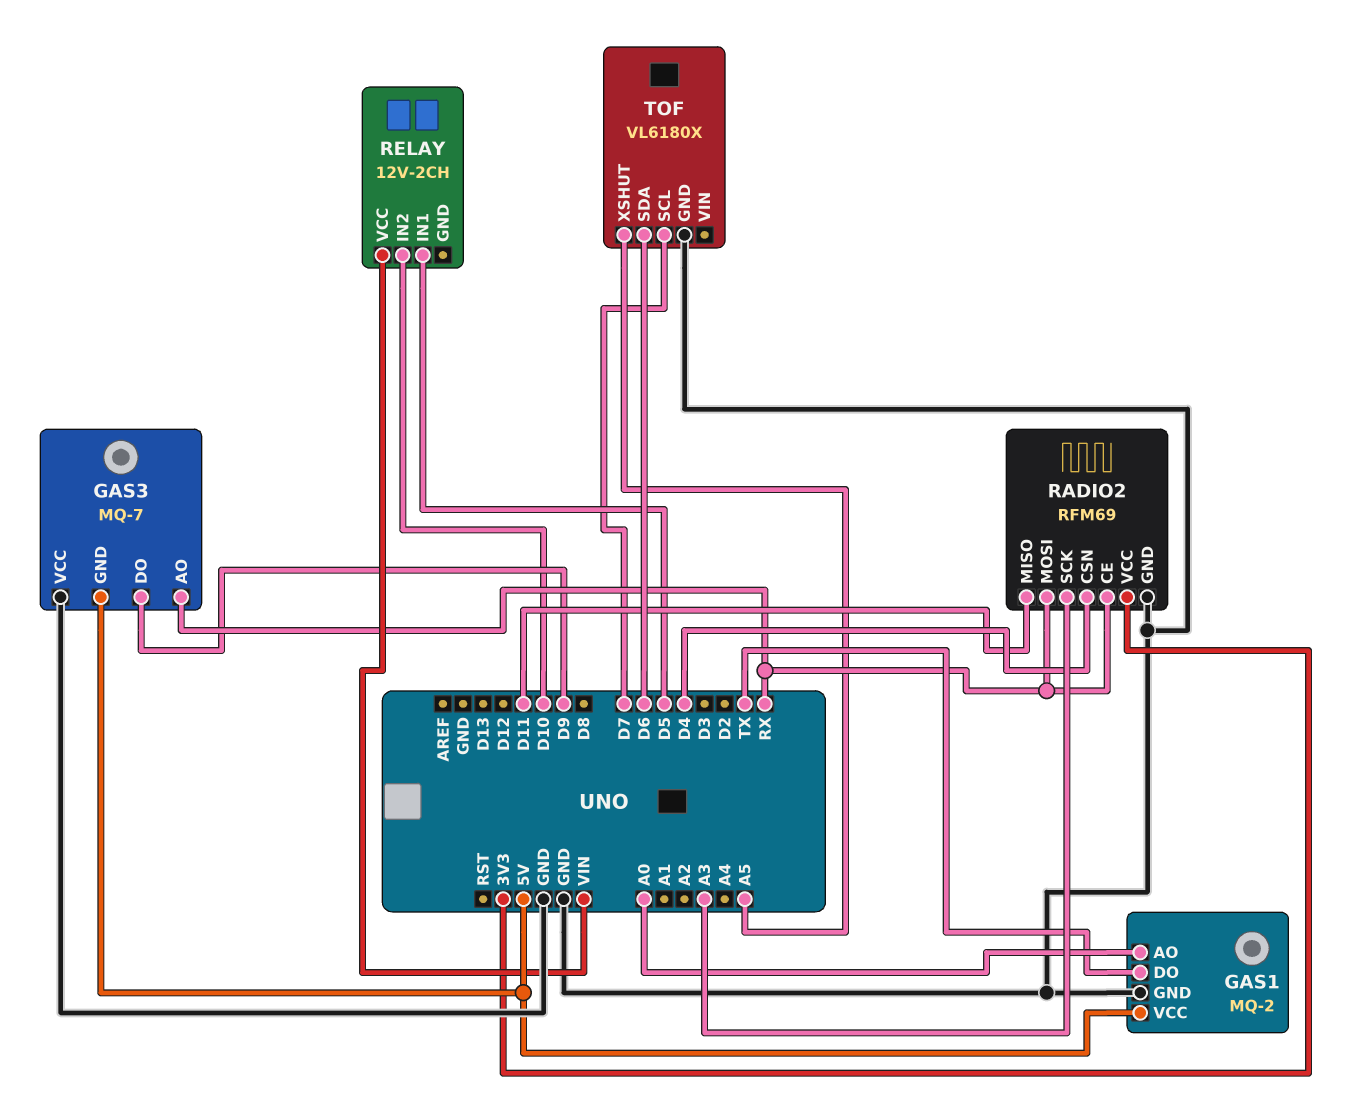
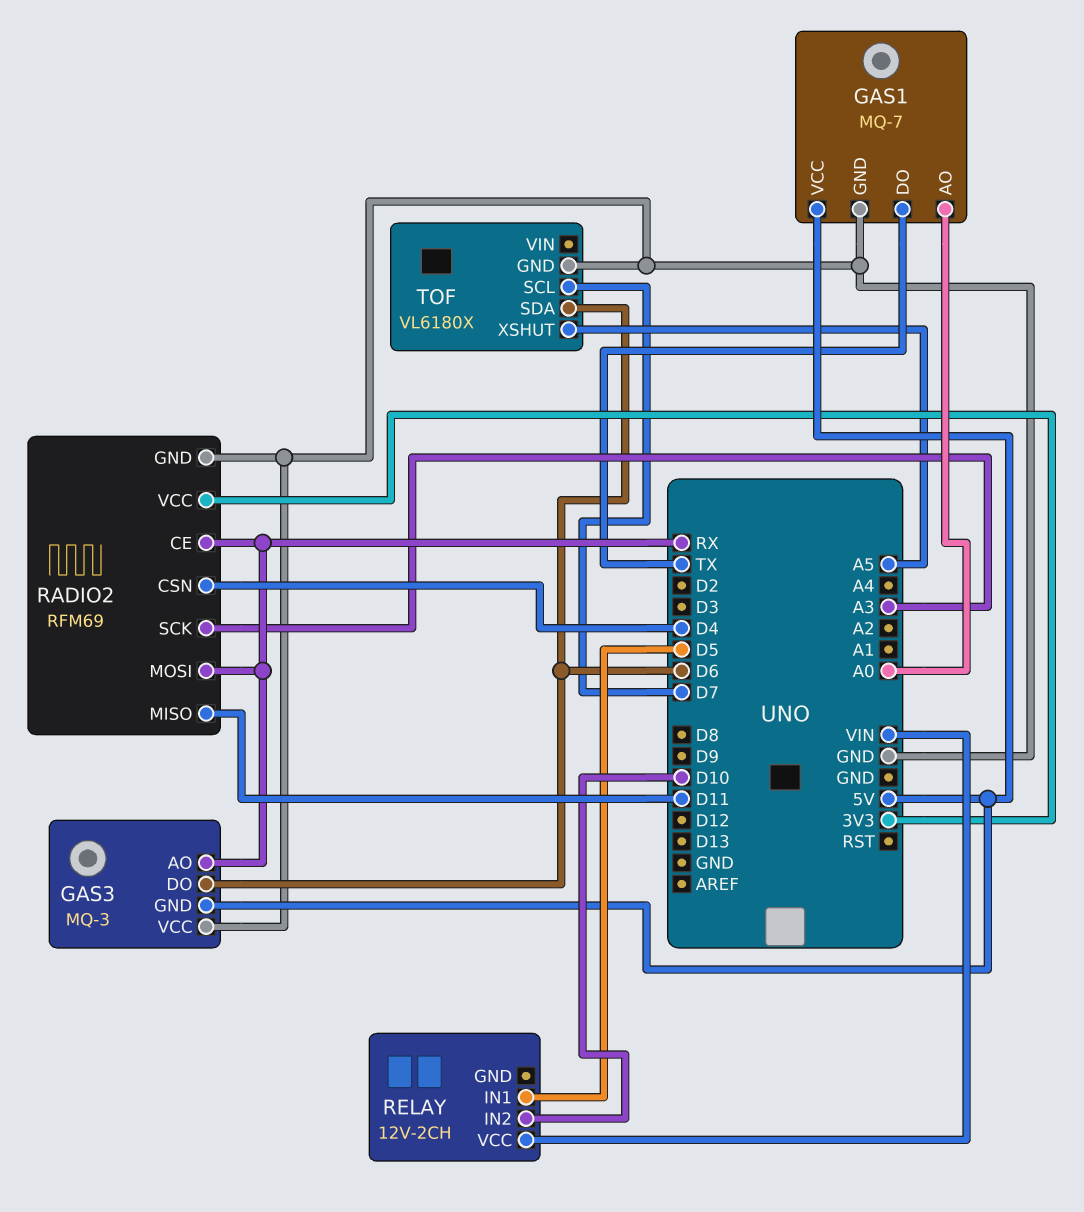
GAS1: MQ-2 -> MQ-7
GAS3: MQ-7 -> MQ-3
GAS3 pin DO: D9 -> D6

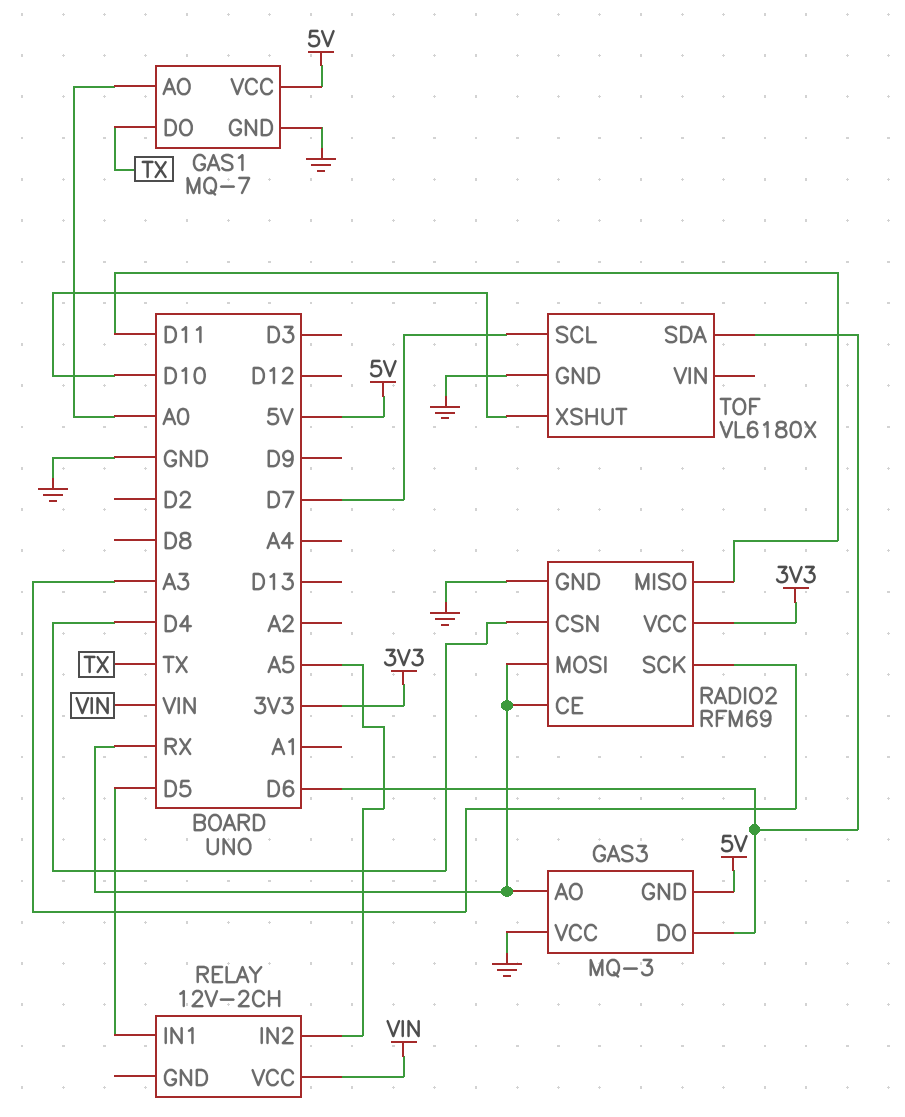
RELAY pin IN2: D10 -> A5
TOF pin XSHUT: A5 -> D10

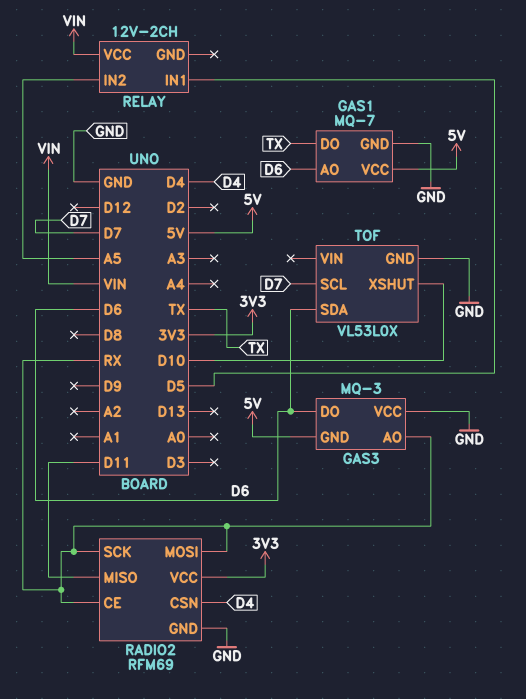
GAS1 pin AO: A0 -> D6
RADIO2 pin SCK: A3 -> RX
TOF: VL6180X -> VL53L0X

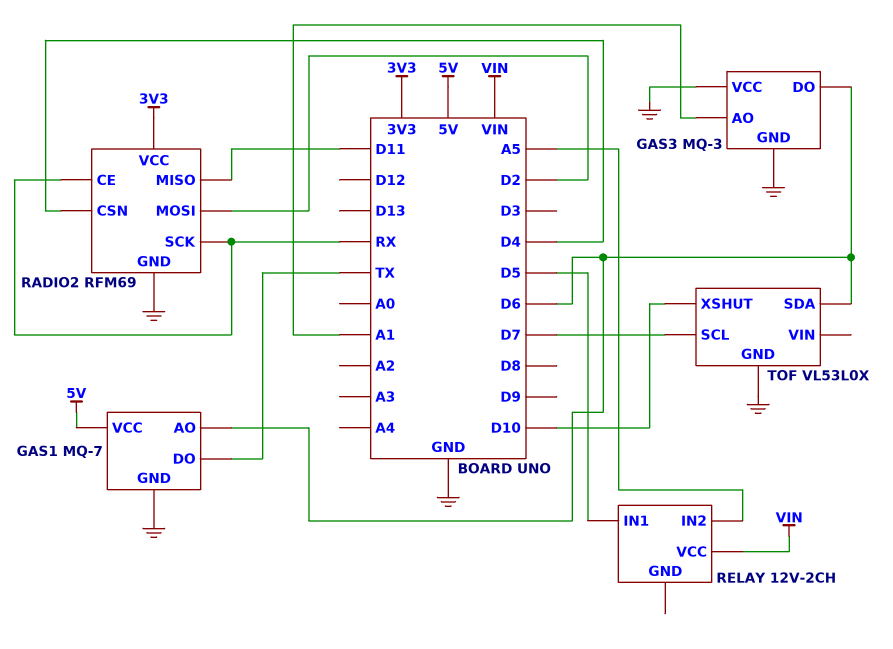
GAS3 pin AO: RX -> A1
GAS3 pin GND: 5V -> GND
RADIO2 pin MOSI: RX -> D2

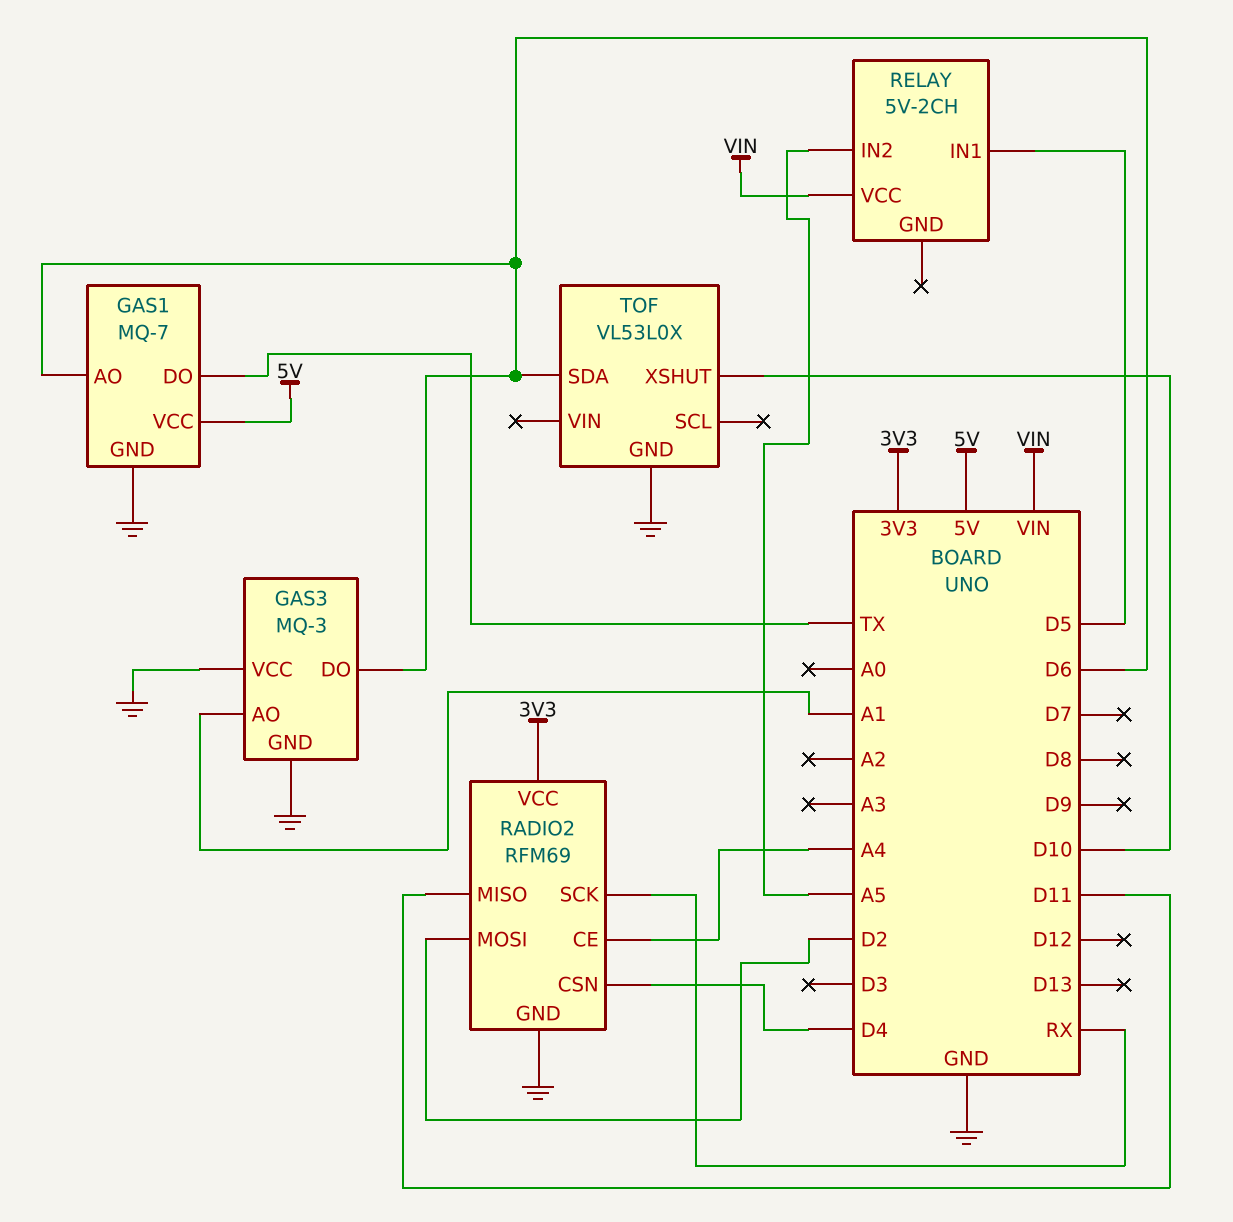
RADIO2 pin CE: RX -> A4
RELAY: 12V-2CH -> 5V-2CH
TOF pin SCL: D7 -> none

